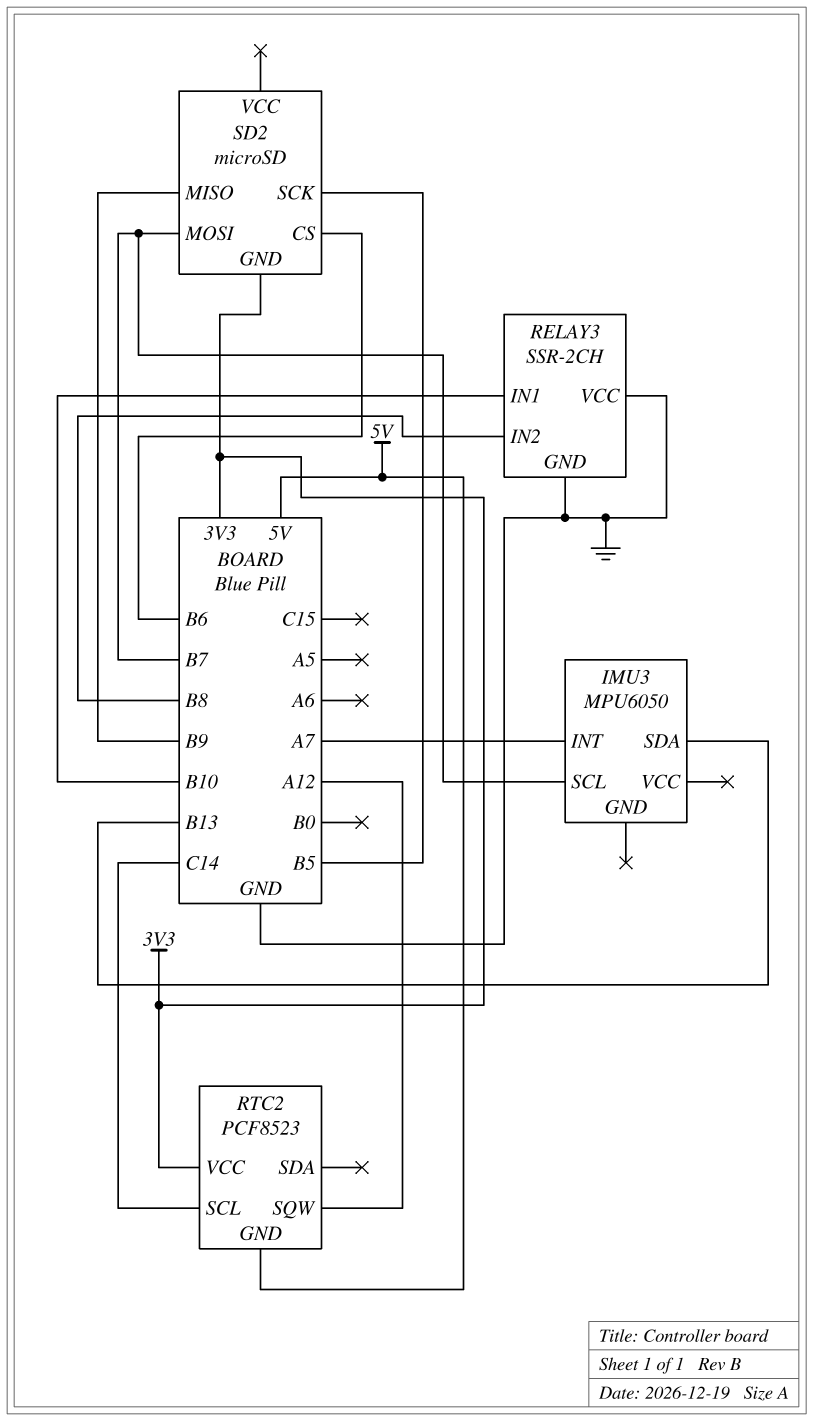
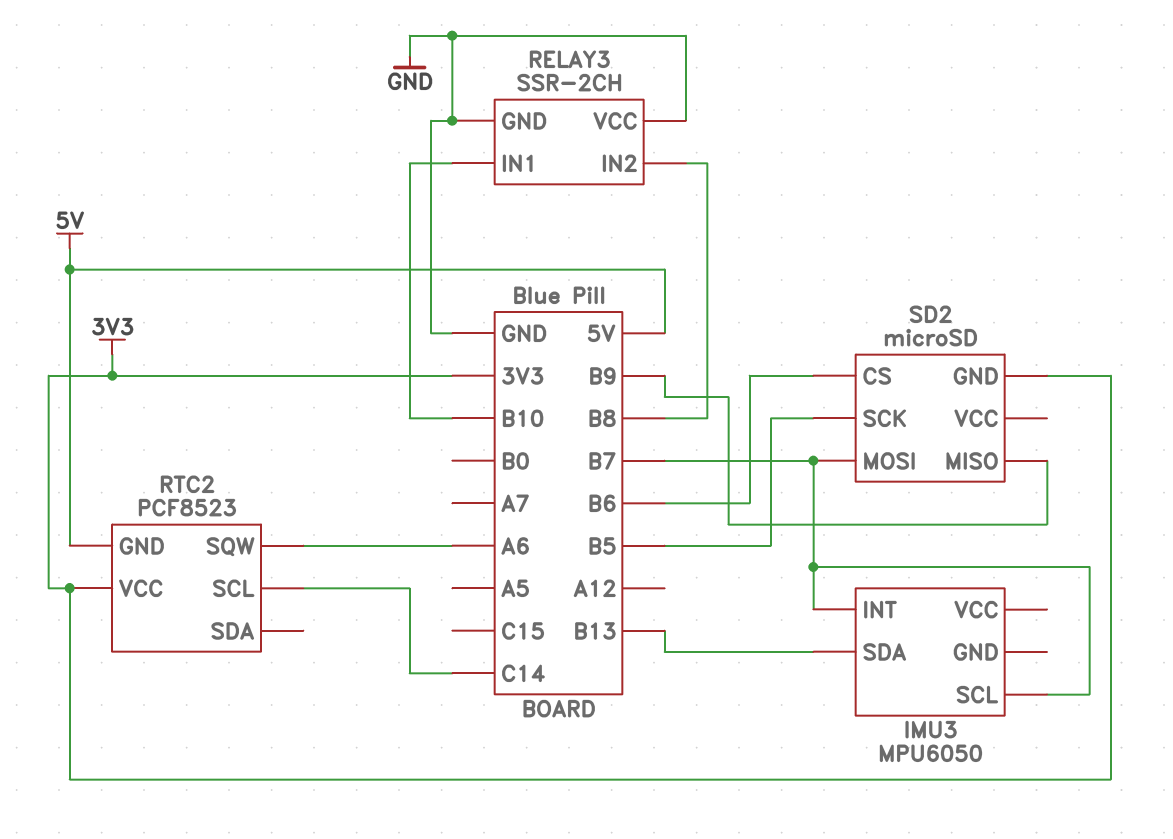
IMU3 pin INT: A7 -> B7
RTC2 pin SQW: A12 -> A6

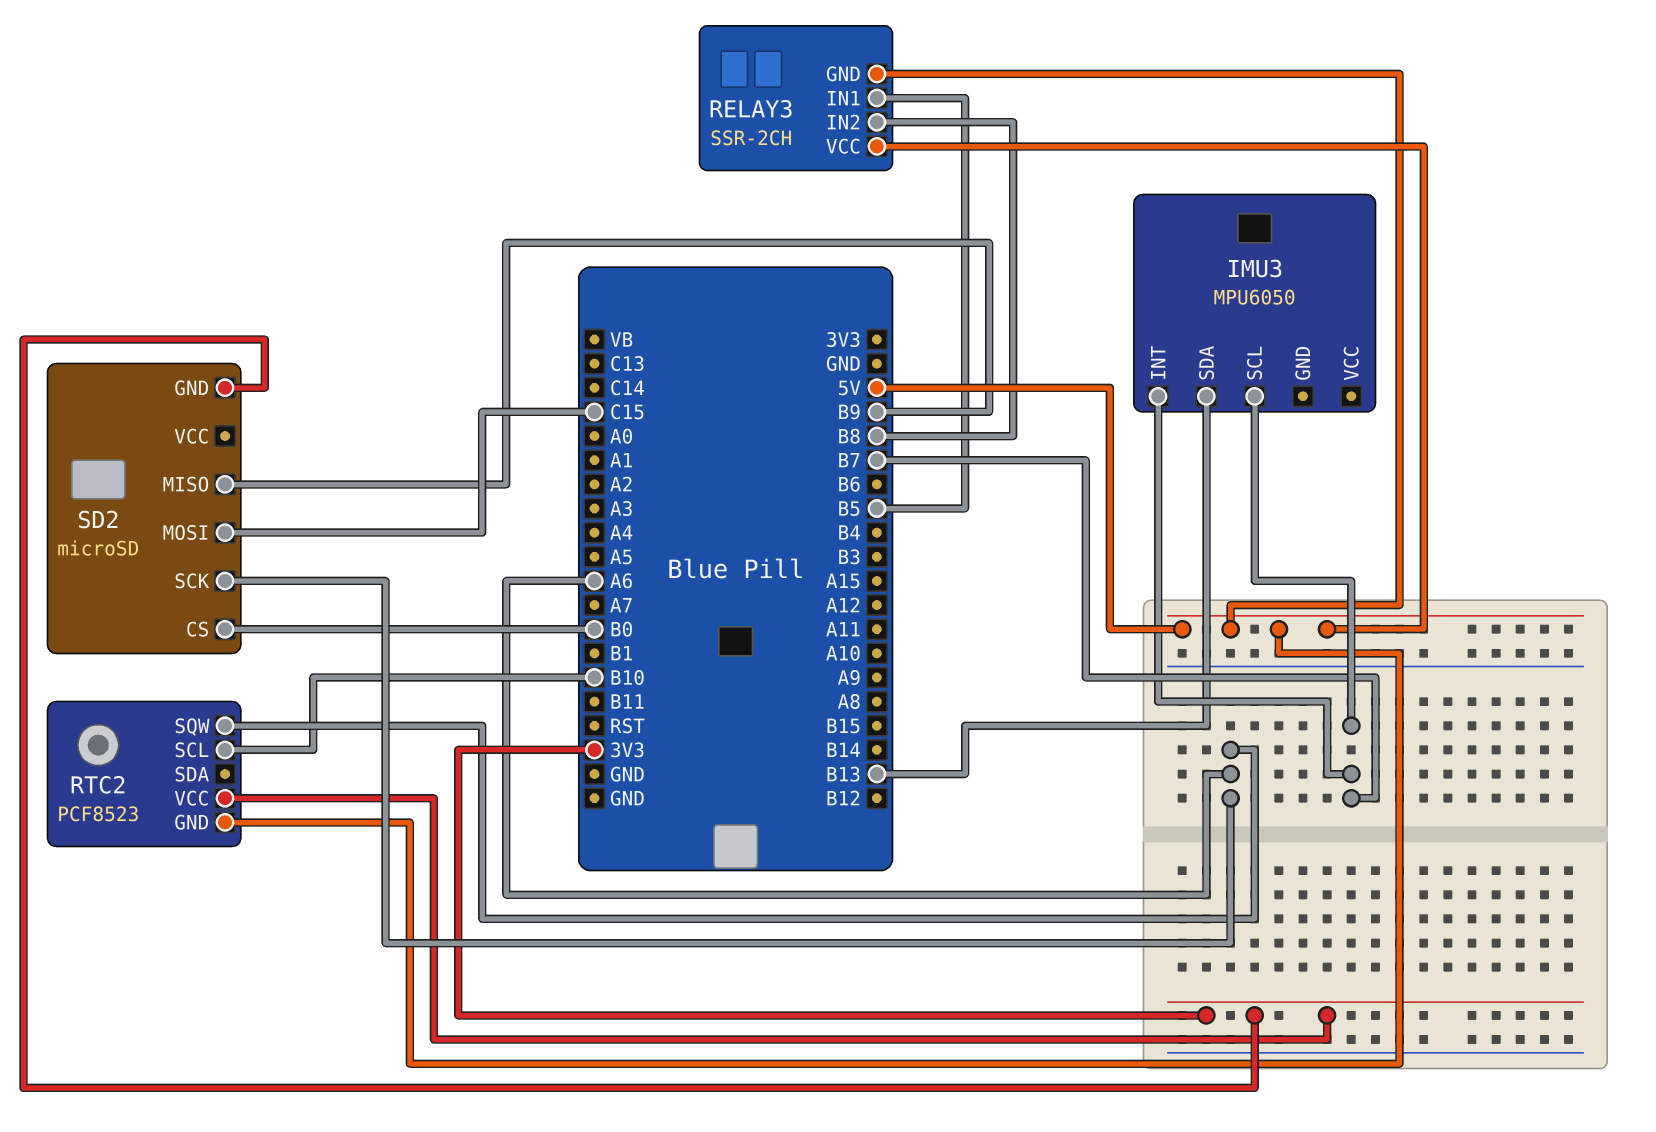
RELAY3 pin GND: GND -> 5V
RELAY3 pin IN1: B10 -> B5
RELAY3 pin VCC: GND -> 5V
RTC2 pin SCL: C14 -> B10
SD2 pin CS: B6 -> B0
SD2 pin MOSI: B7 -> C15
SD2 pin SCK: B5 -> A6

